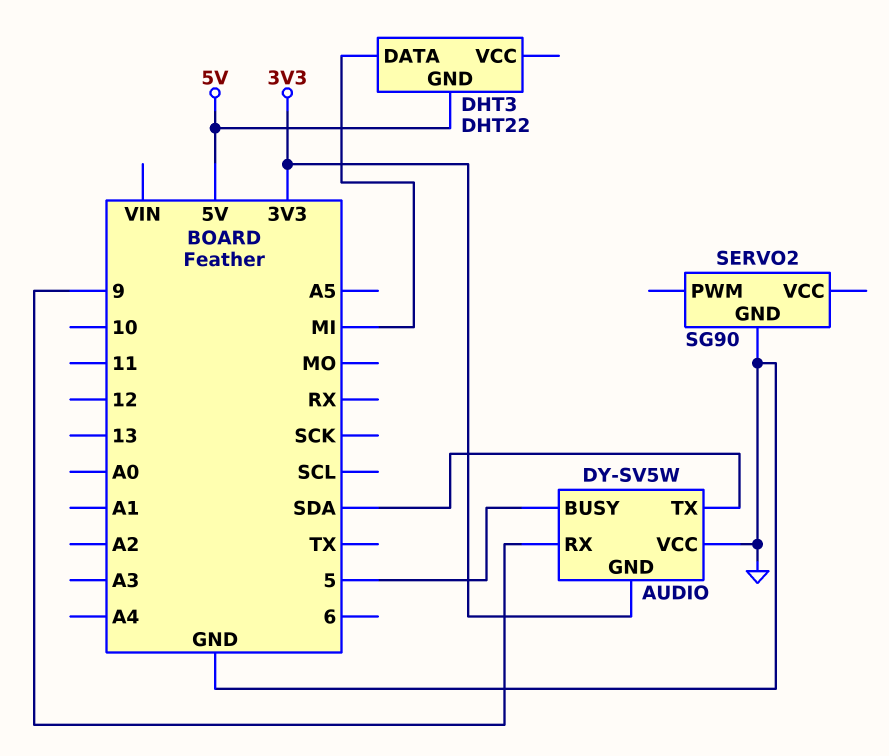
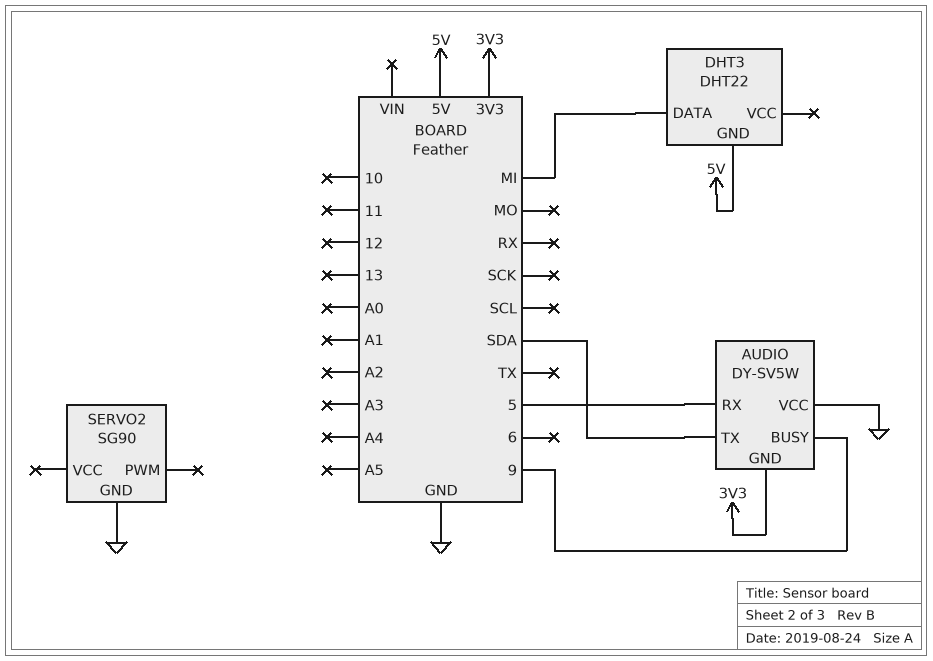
AUDIO pin BUSY: 5 -> 9
AUDIO pin RX: 9 -> 5

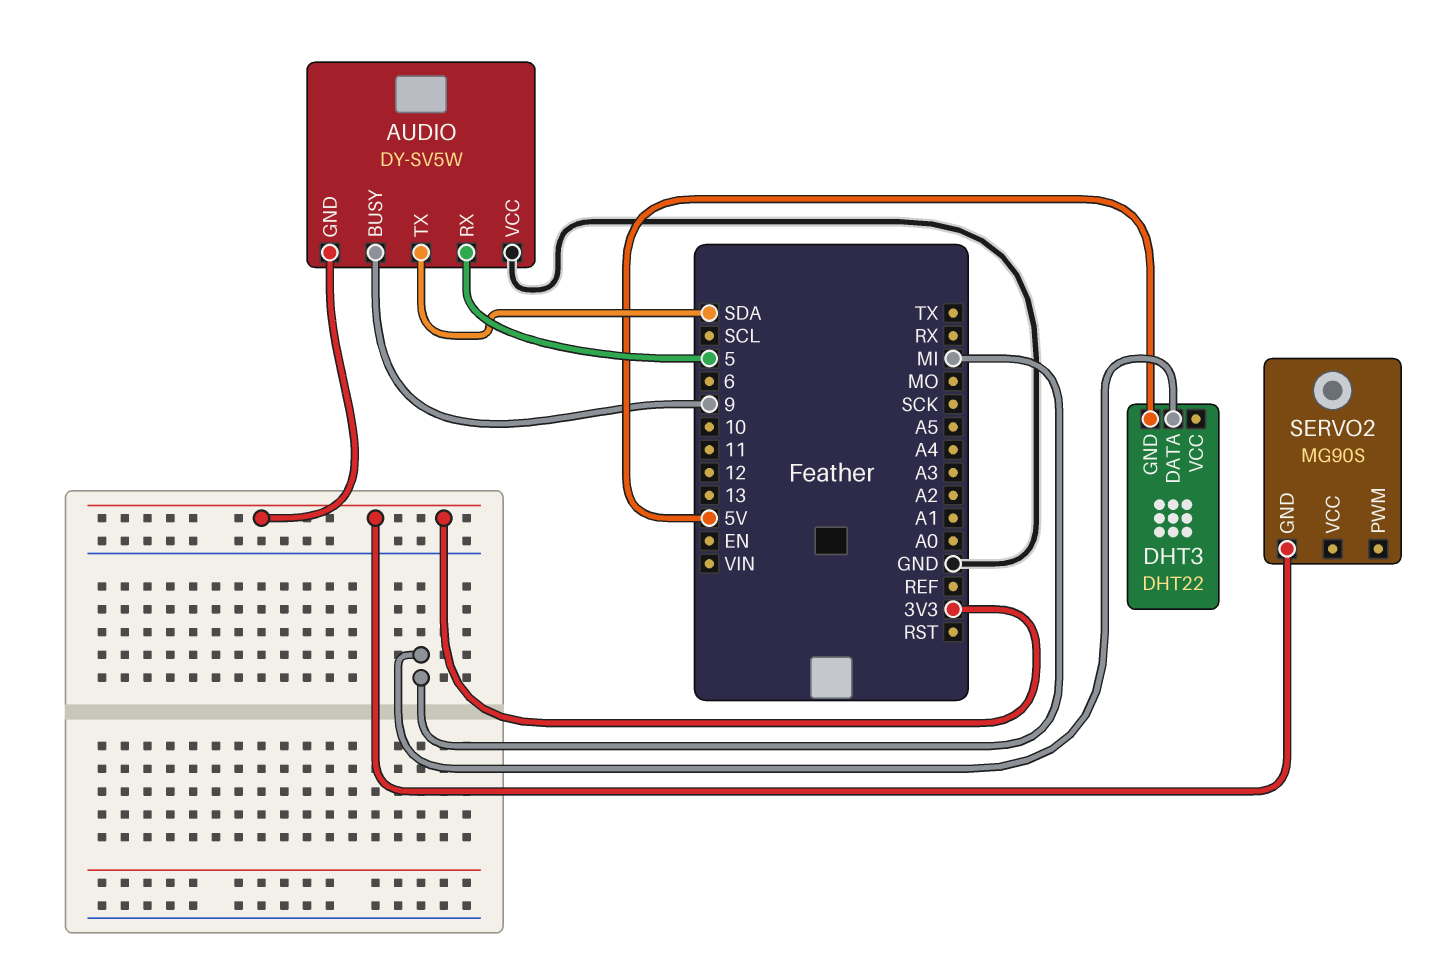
SERVO2: SG90 -> MG90S
SERVO2 pin GND: GND -> 3V3

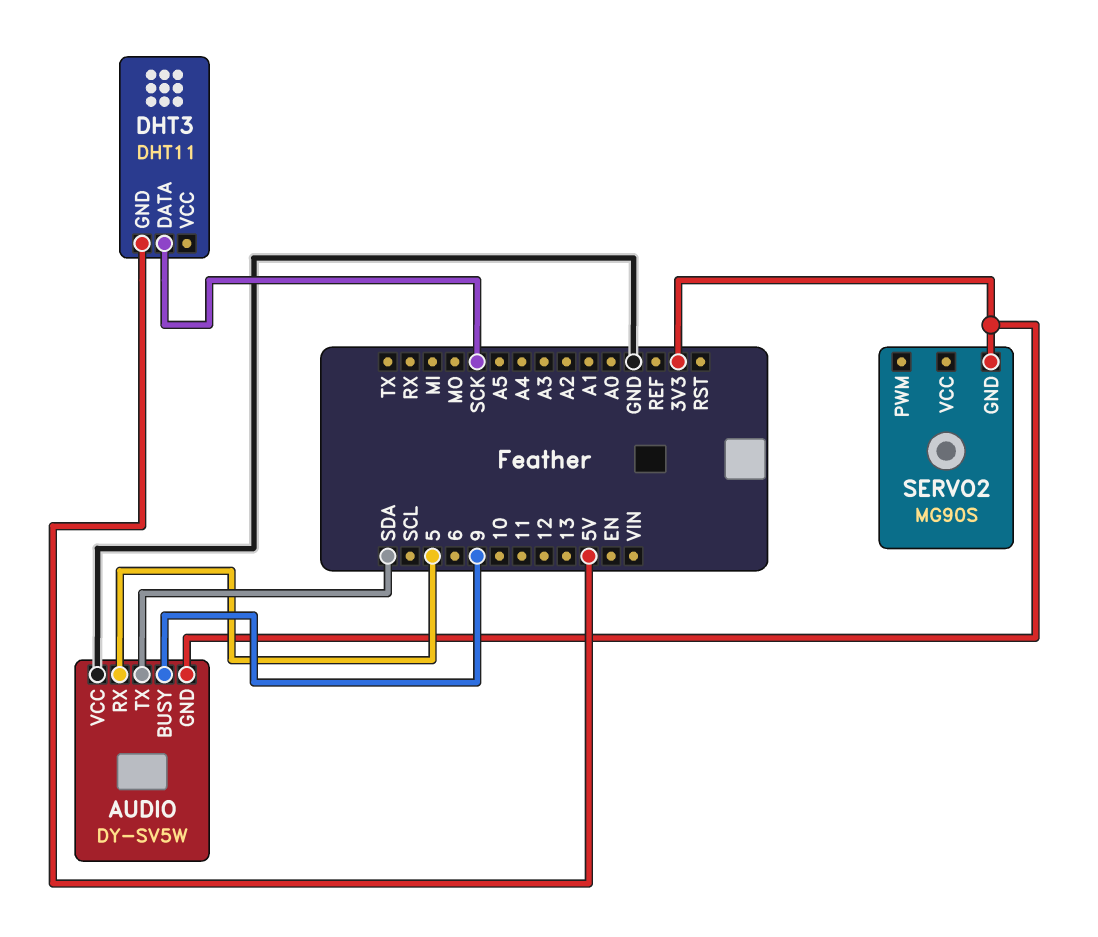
DHT3: DHT22 -> DHT11
DHT3 pin DATA: MI -> SCK

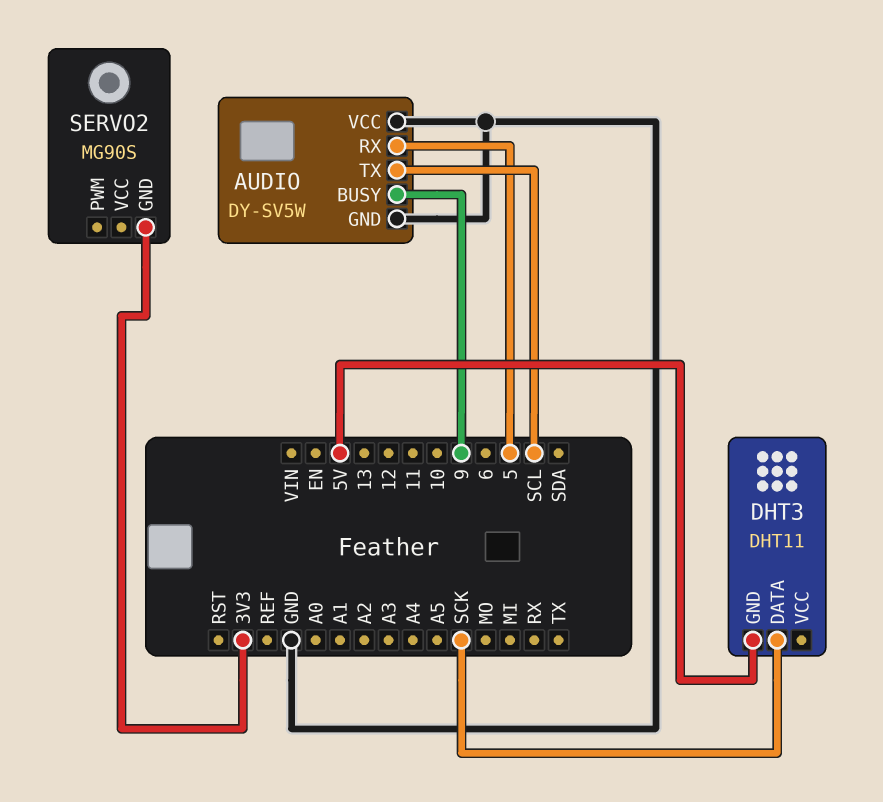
AUDIO pin GND: 3V3 -> GND
AUDIO pin TX: SDA -> SCL

